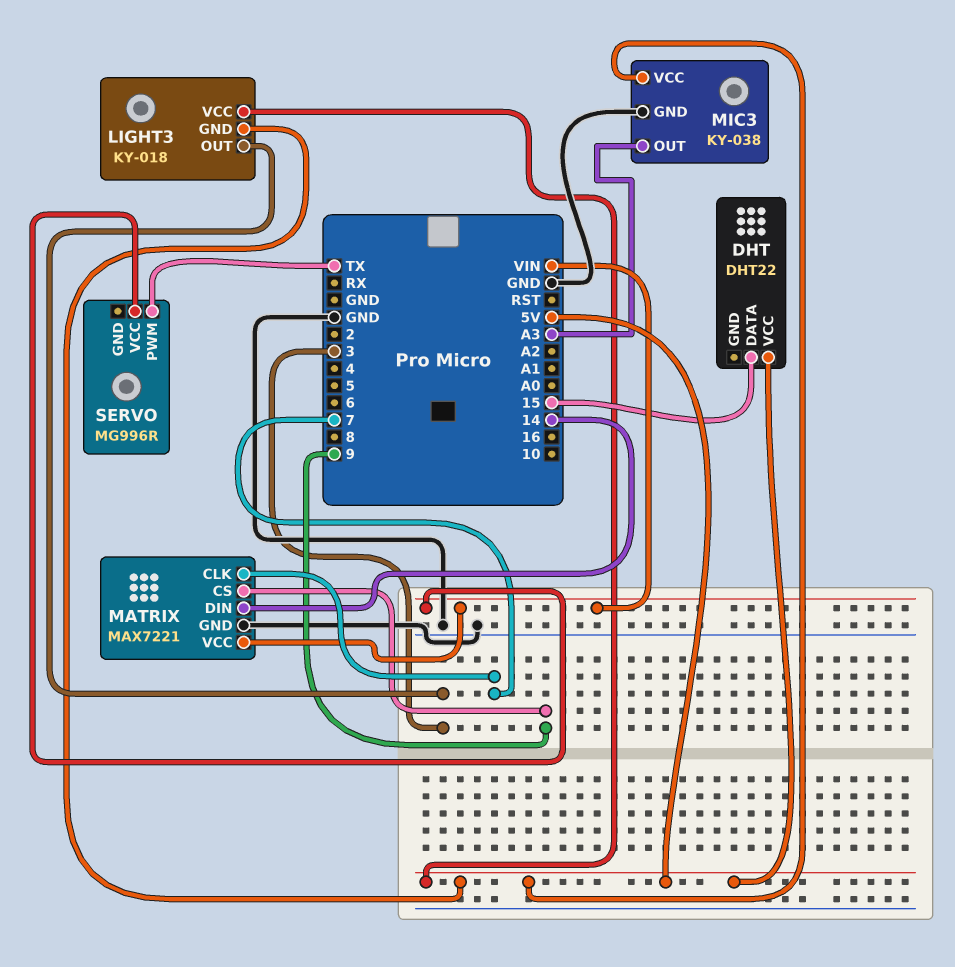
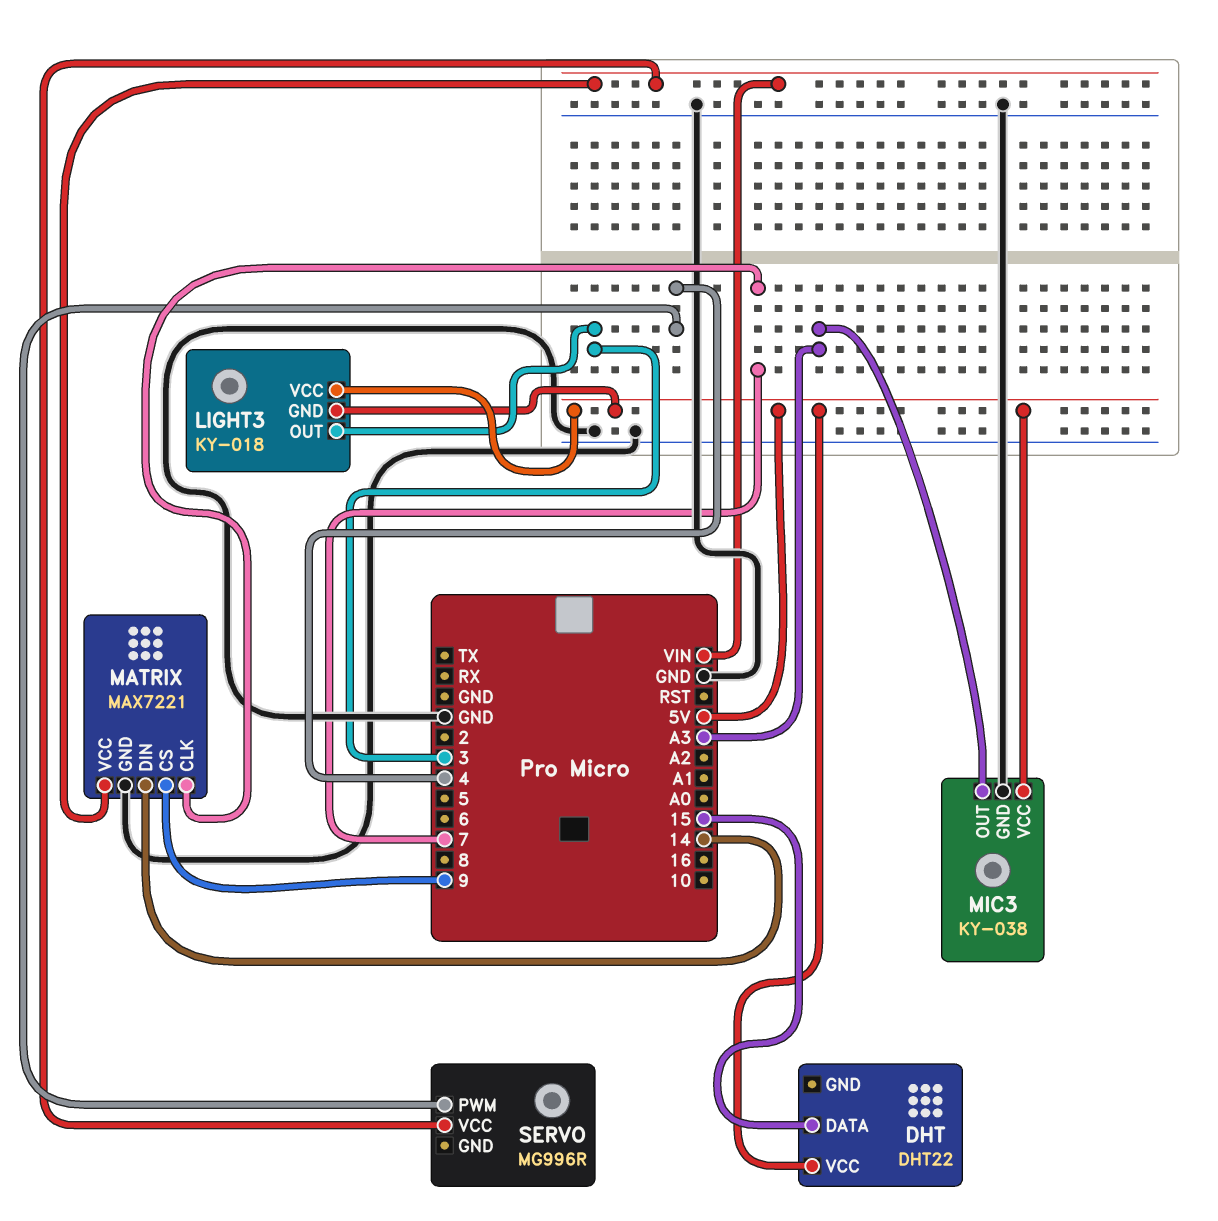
SERVO pin PWM: TX -> 4

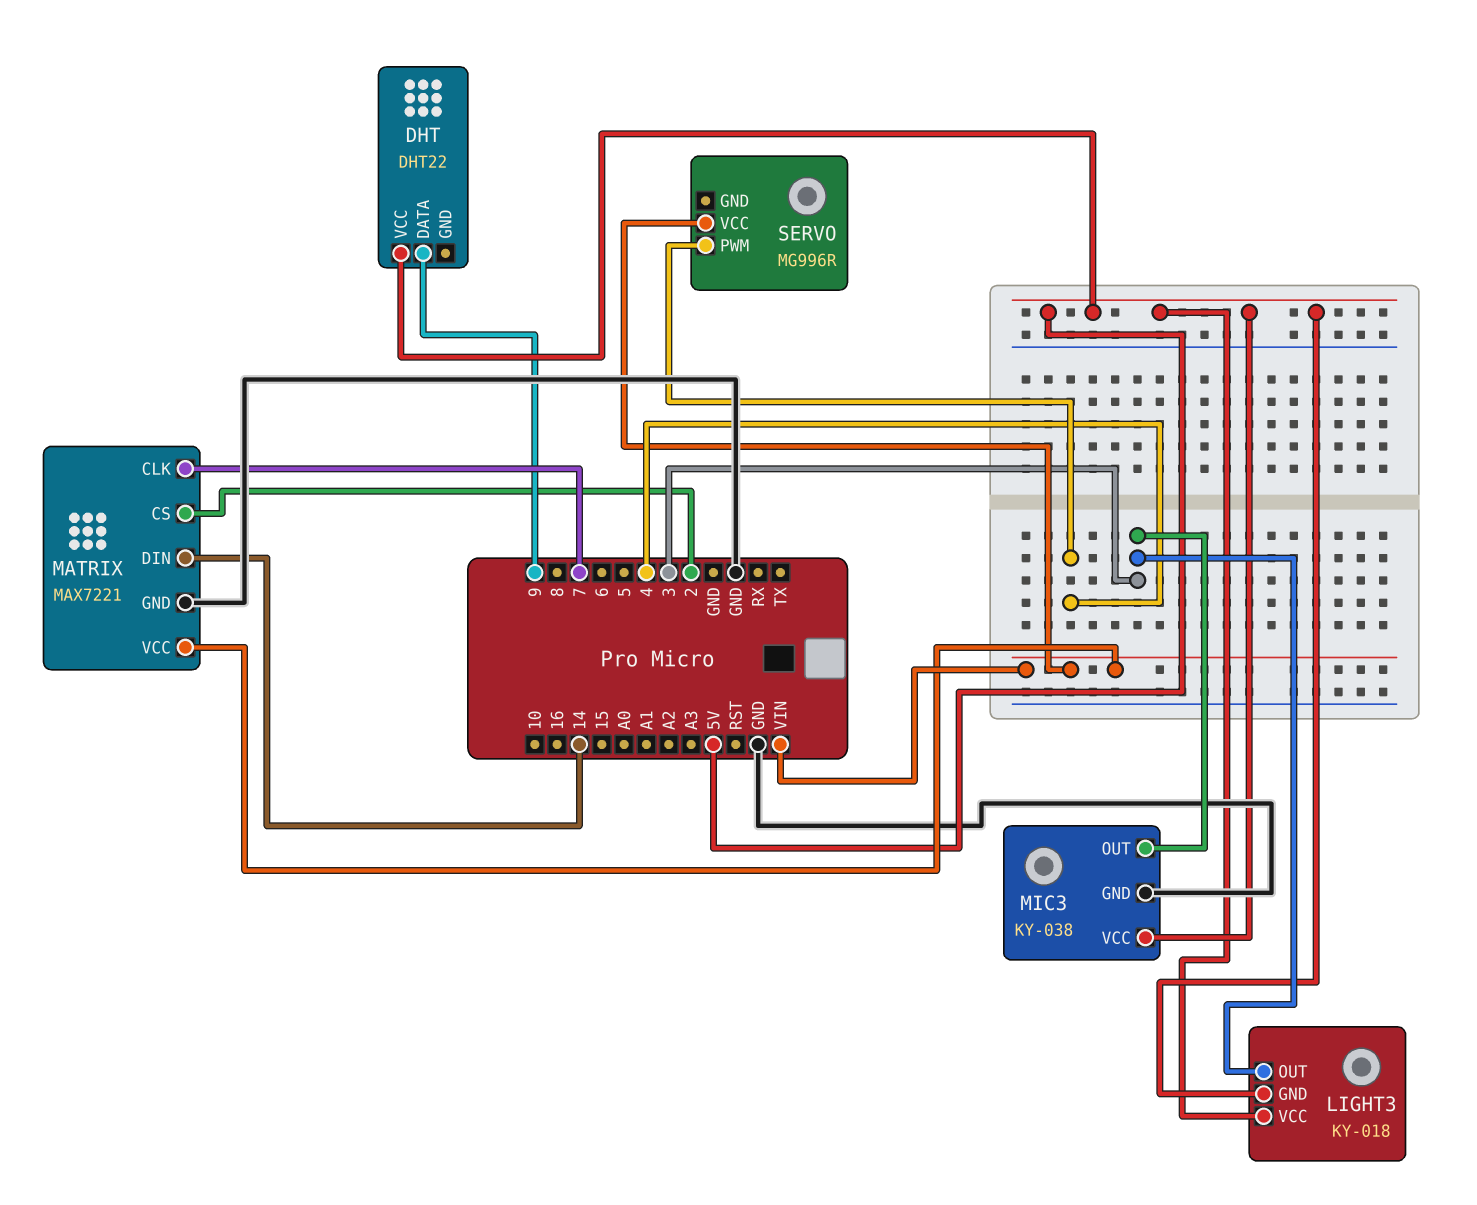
DHT pin DATA: 15 -> 9
MATRIX pin CS: 9 -> 2
MIC3 pin OUT: A3 -> 3

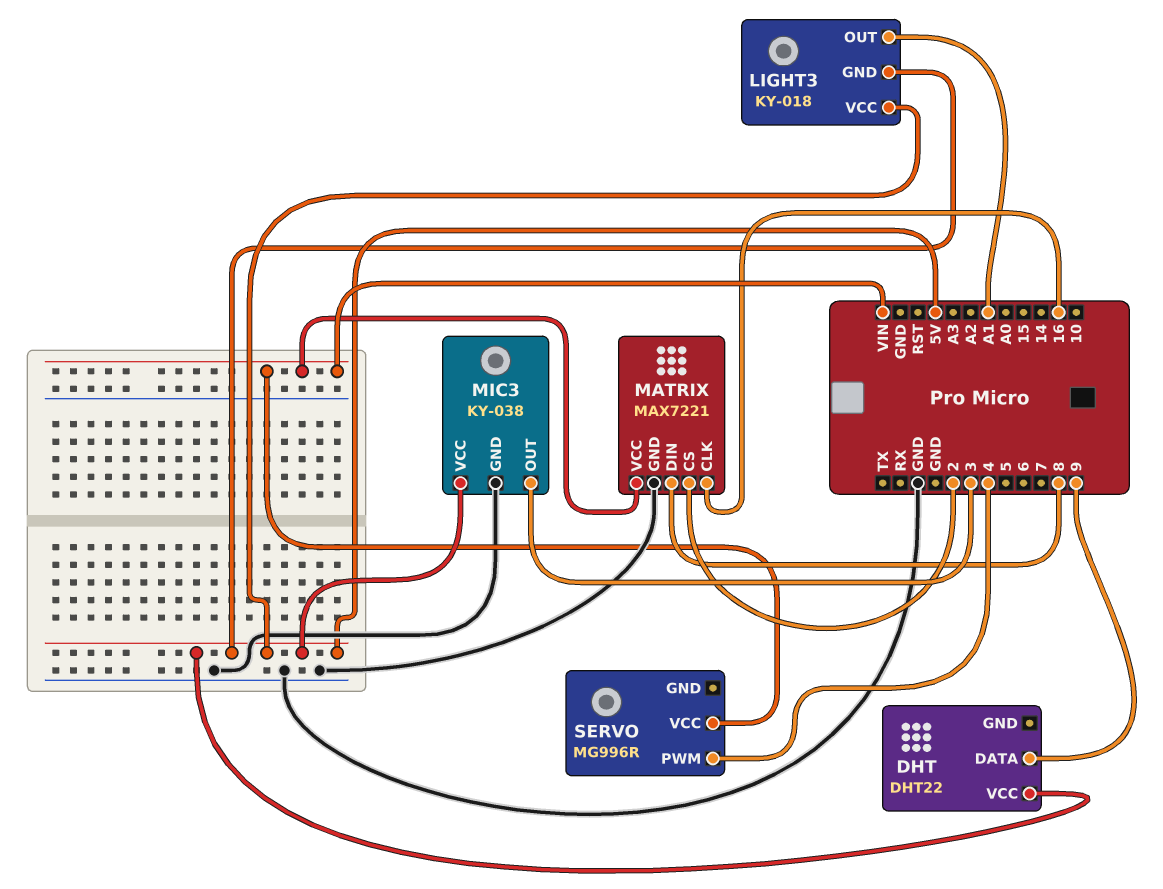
LIGHT3 pin OUT: 3 -> A1
MATRIX pin CLK: 7 -> 16
MATRIX pin DIN: 14 -> 8

